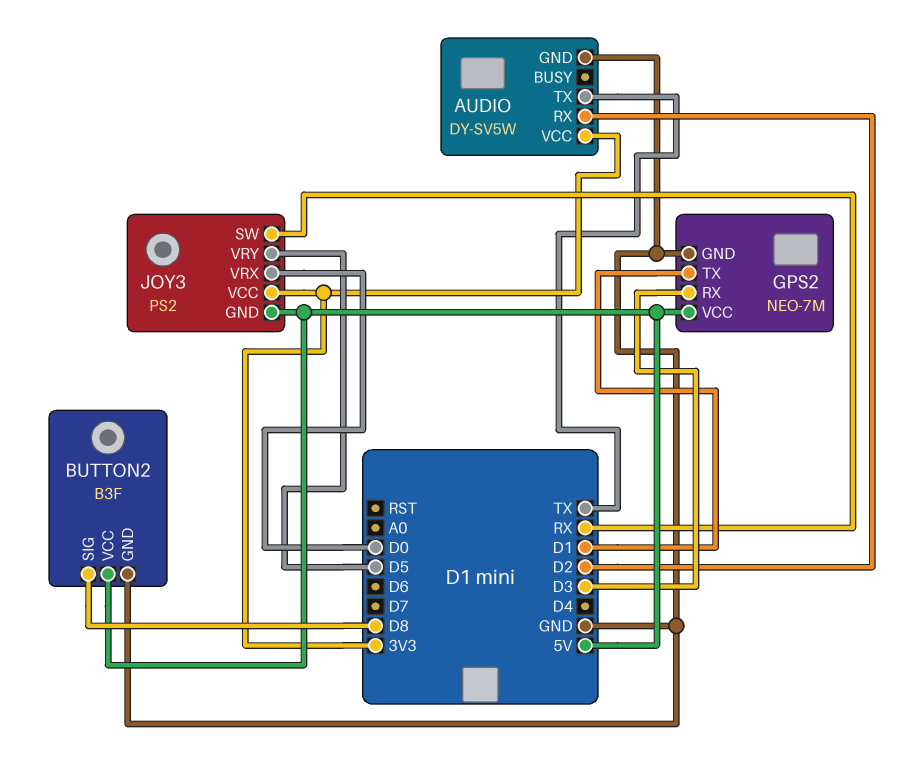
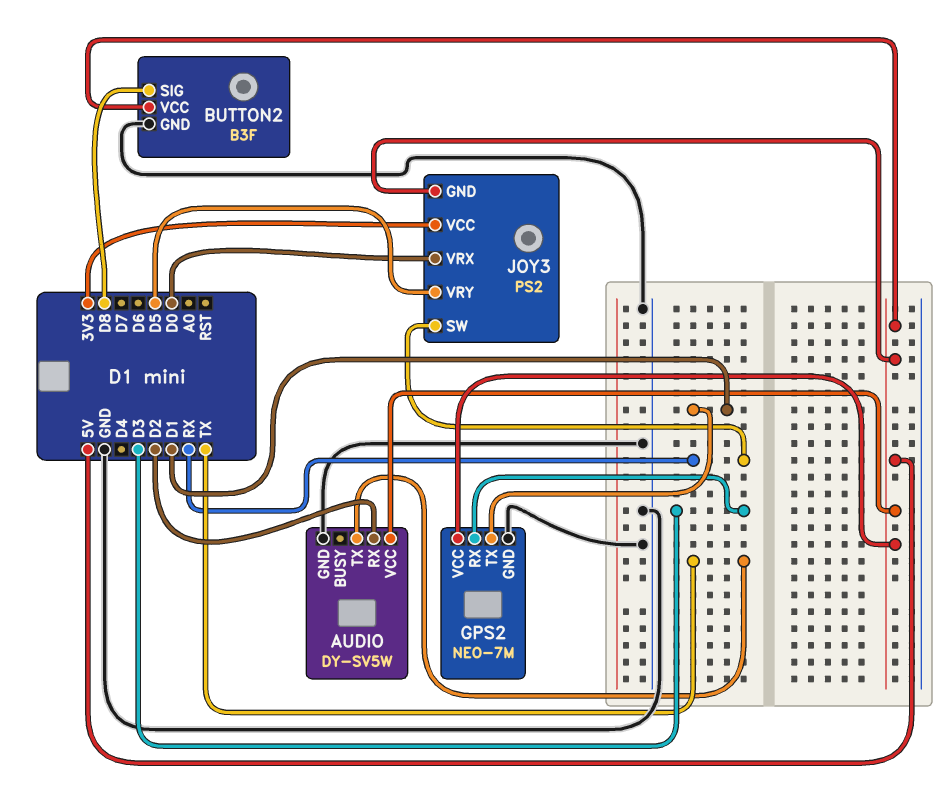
AUDIO pin VCC: 3V3 -> 5V

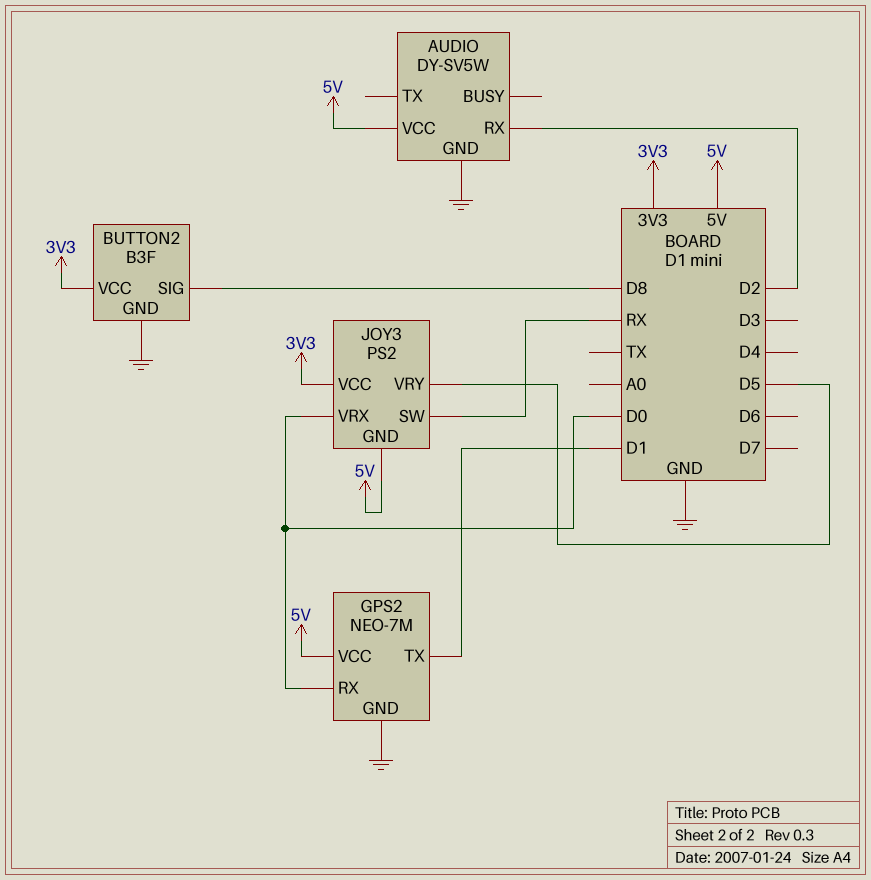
AUDIO pin TX: TX -> none
BUTTON2 pin VCC: 5V -> 3V3
GPS2 pin RX: D3 -> D0

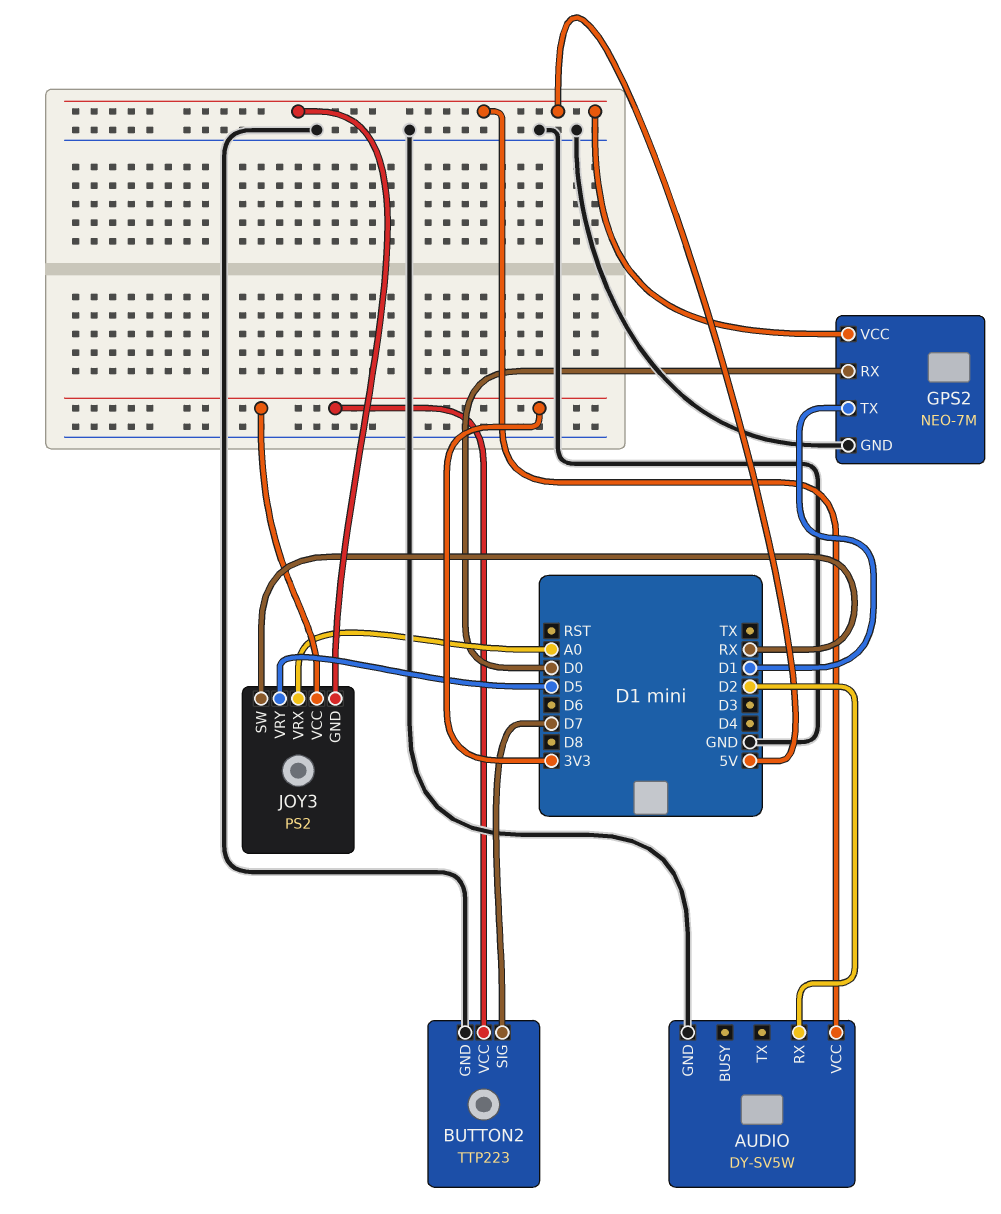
BUTTON2: B3F -> TTP223
BUTTON2 pin SIG: D8 -> D7
JOY3 pin VRX: D0 -> A0

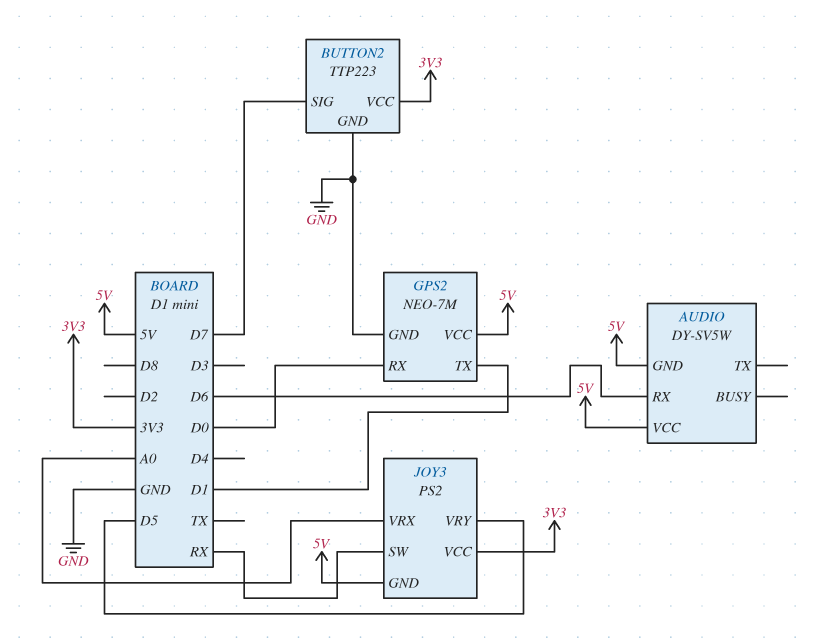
AUDIO pin GND: GND -> 5V
AUDIO pin RX: D2 -> D6

